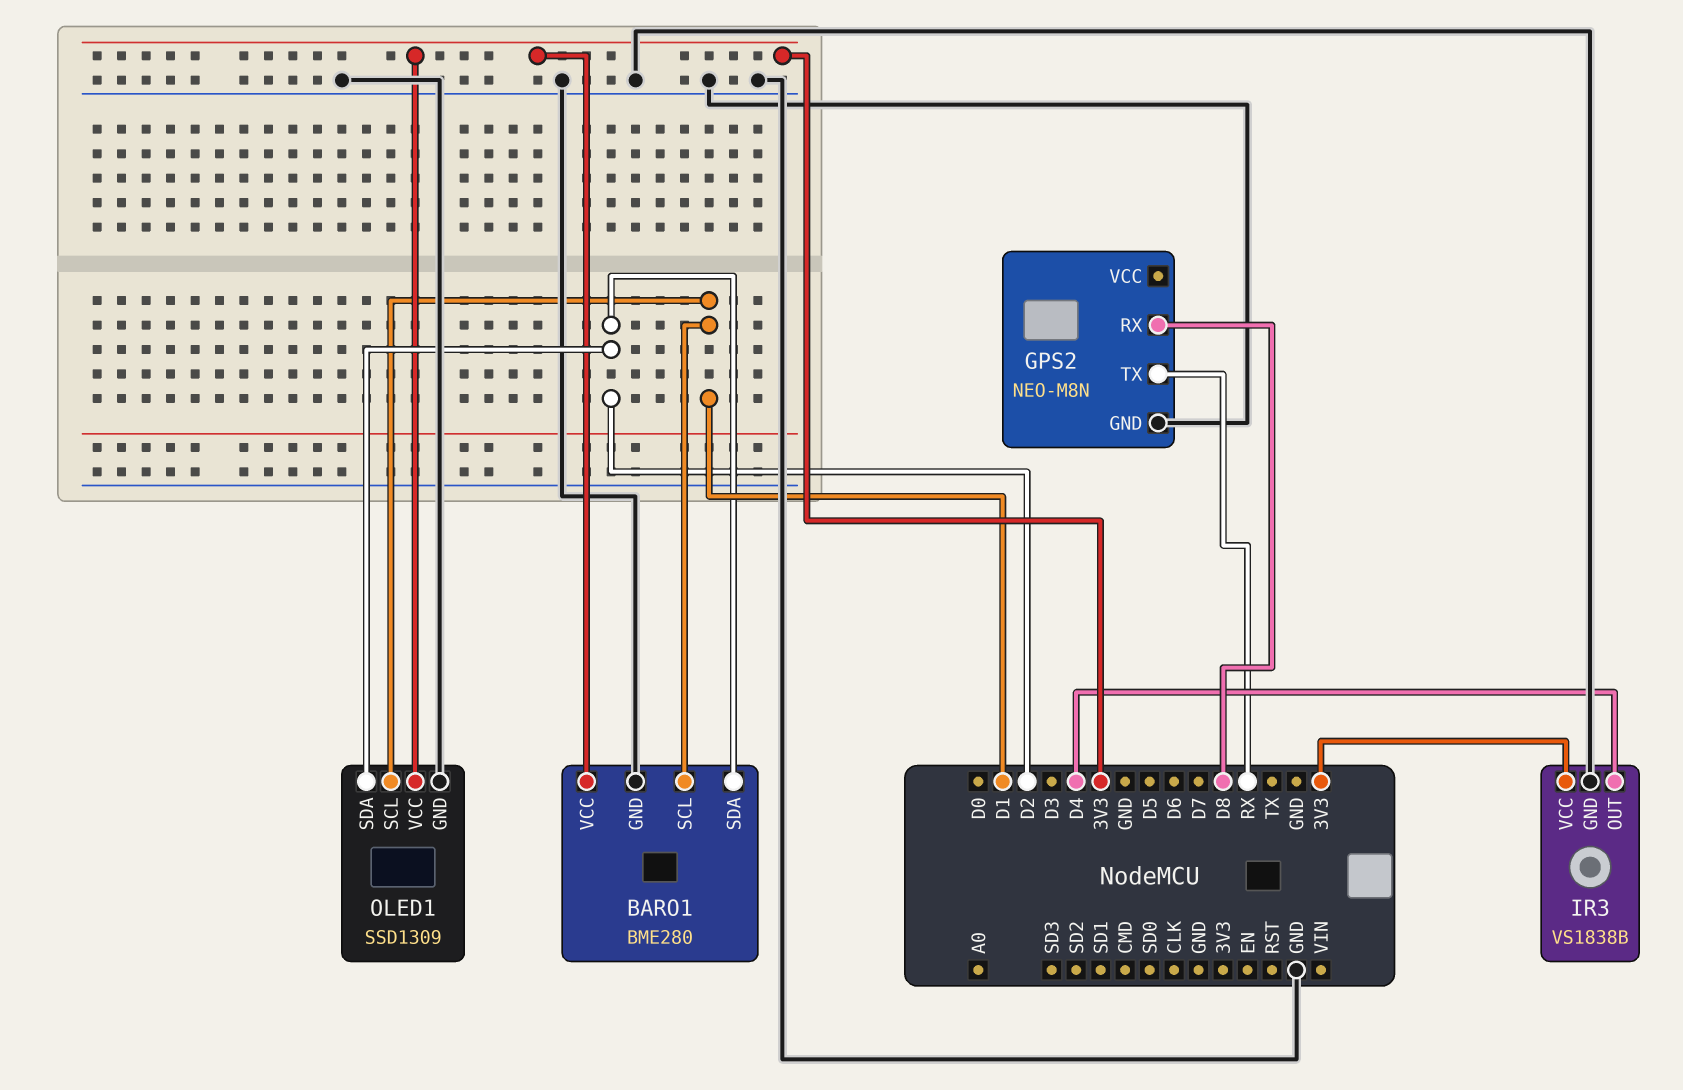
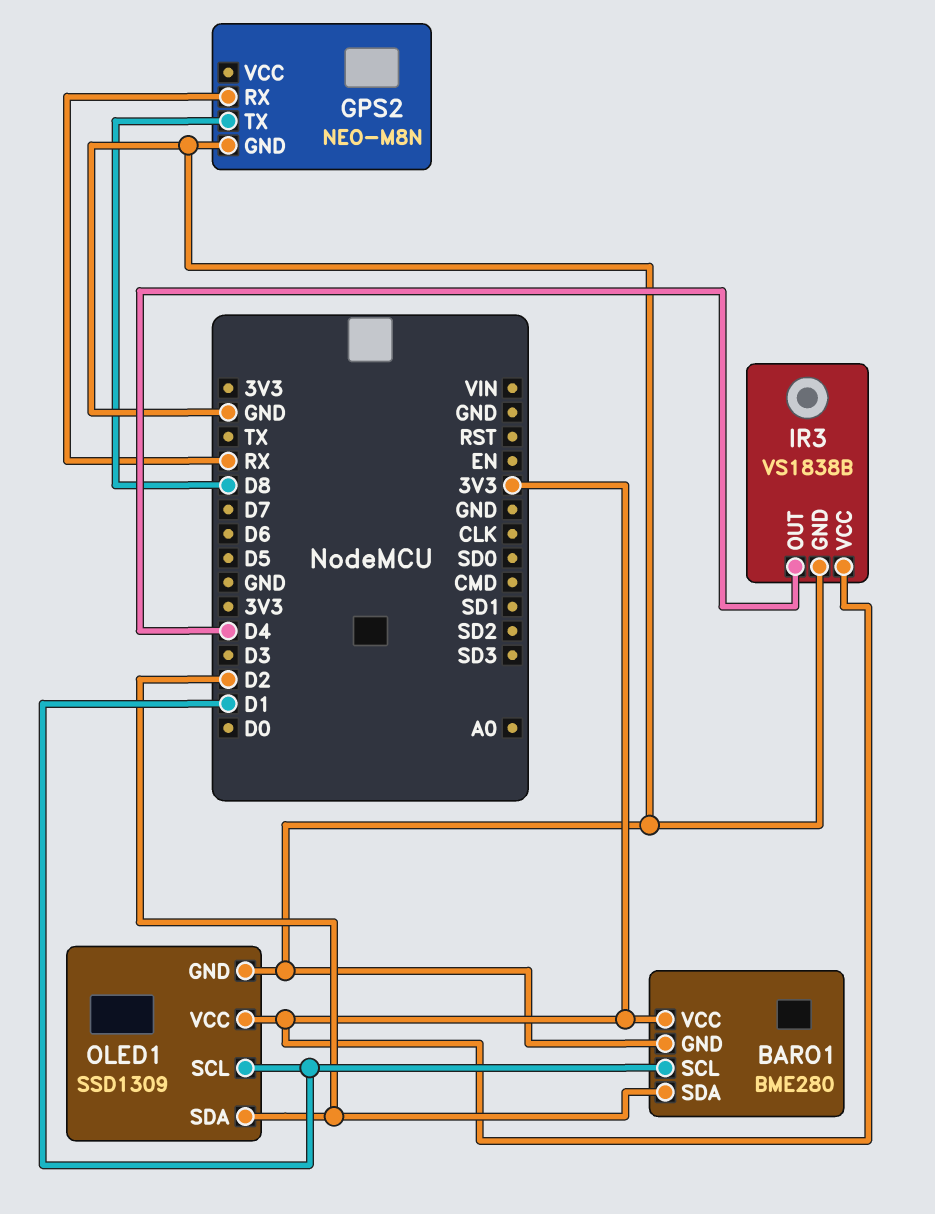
GPS2 pin RX: D8 -> RX
GPS2 pin TX: RX -> D8

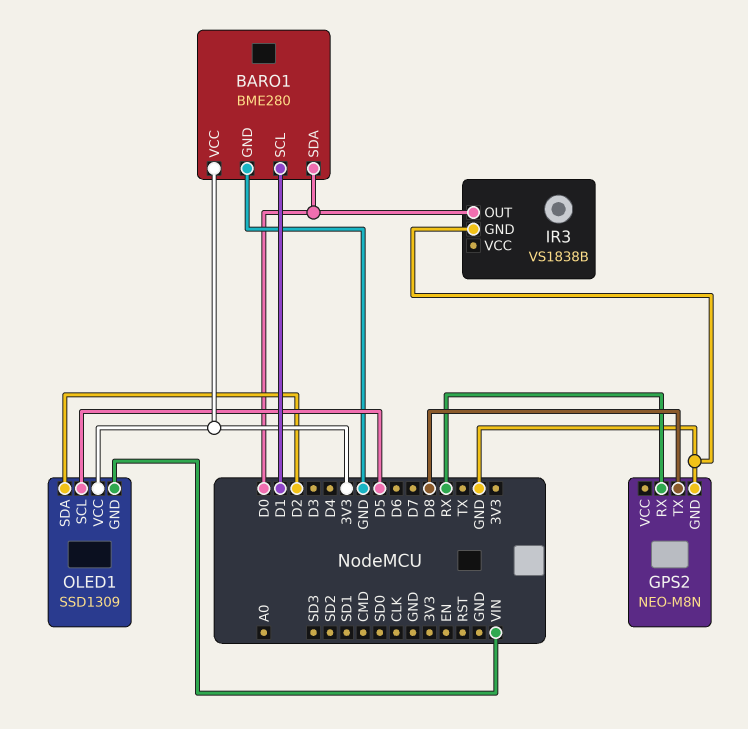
BARO1 pin SDA: D2 -> D0
IR3 pin OUT: D4 -> D0
IR3 pin VCC: 3V3 -> none
OLED1 pin GND: GND -> VIN
OLED1 pin SCL: D1 -> D5

